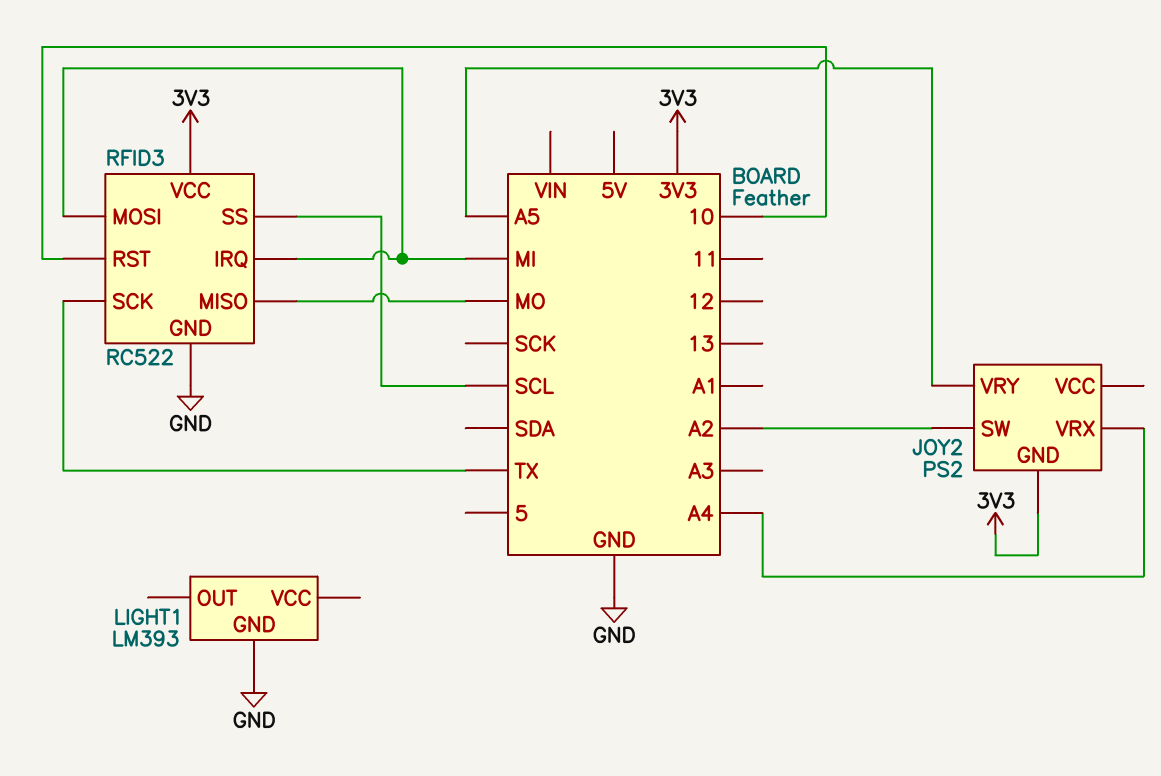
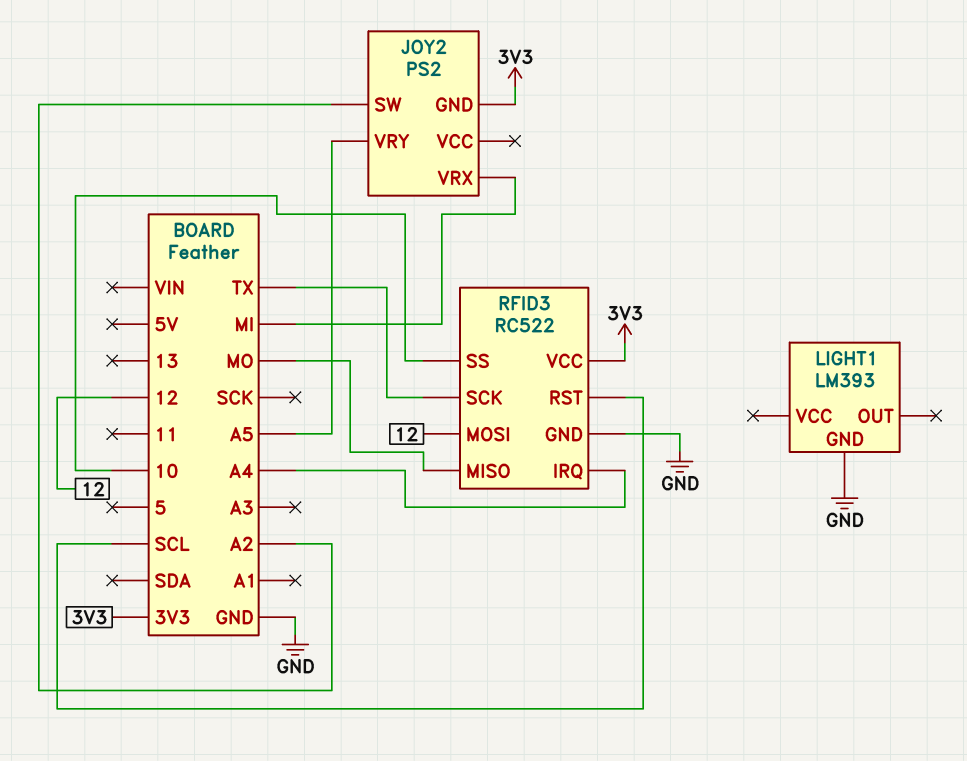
JOY2 pin VRX: A4 -> MI
RFID3 pin IRQ: MI -> A4
RFID3 pin MOSI: MI -> 12
RFID3 pin RST: 10 -> SCL
RFID3 pin SS: SCL -> 10

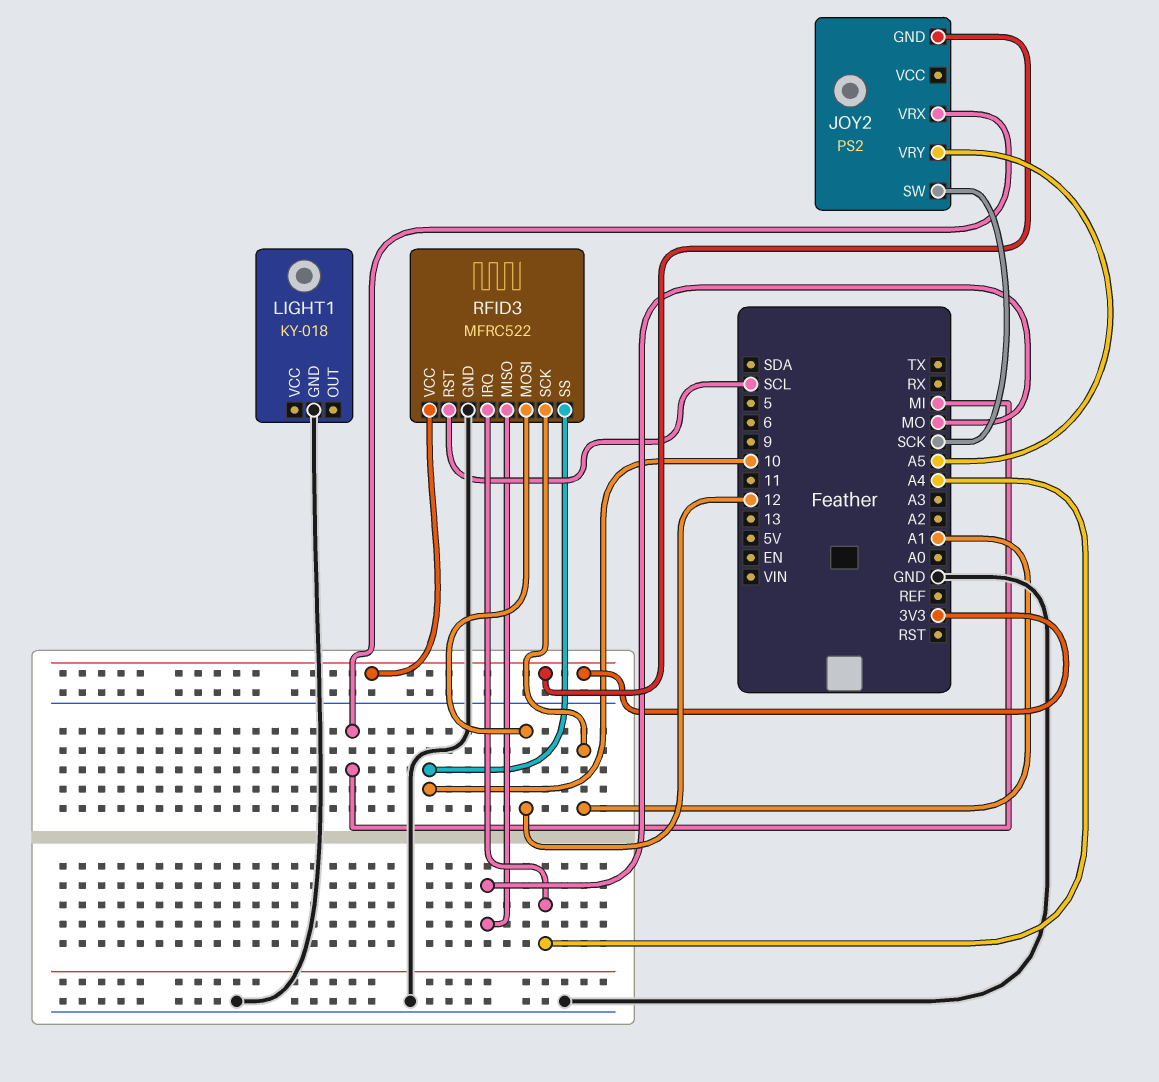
JOY2 pin SW: A2 -> SCK
LIGHT1: LM393 -> KY-018
RFID3: RC522 -> MFRC522
RFID3 pin SCK: TX -> A1

